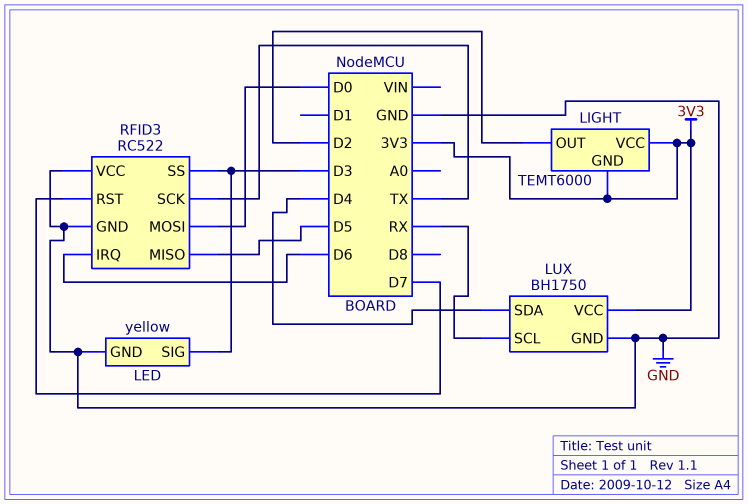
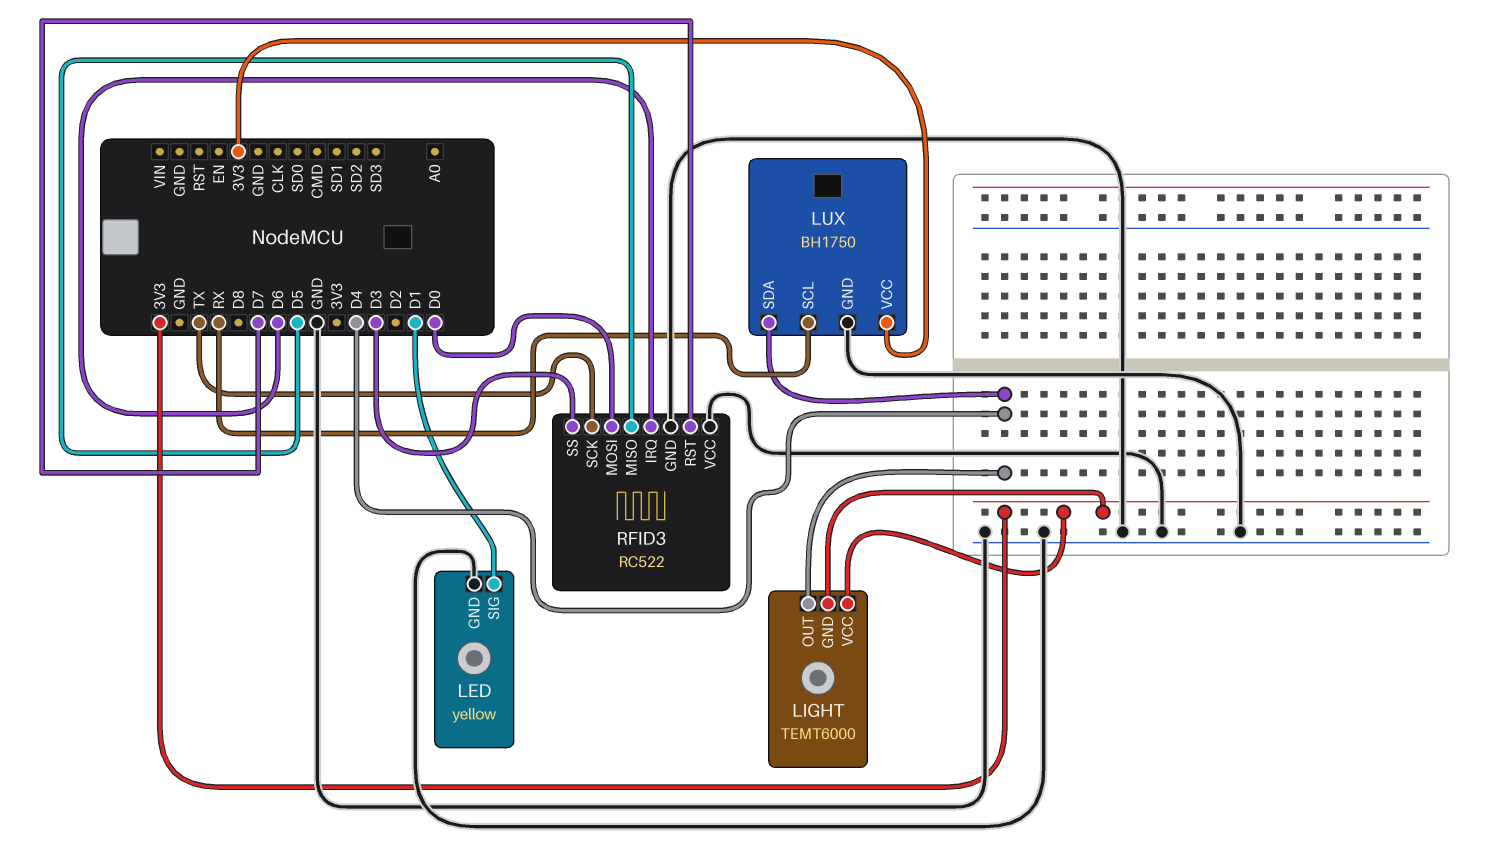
LED pin SIG: D3 -> D1
LIGHT pin OUT: D2 -> D4

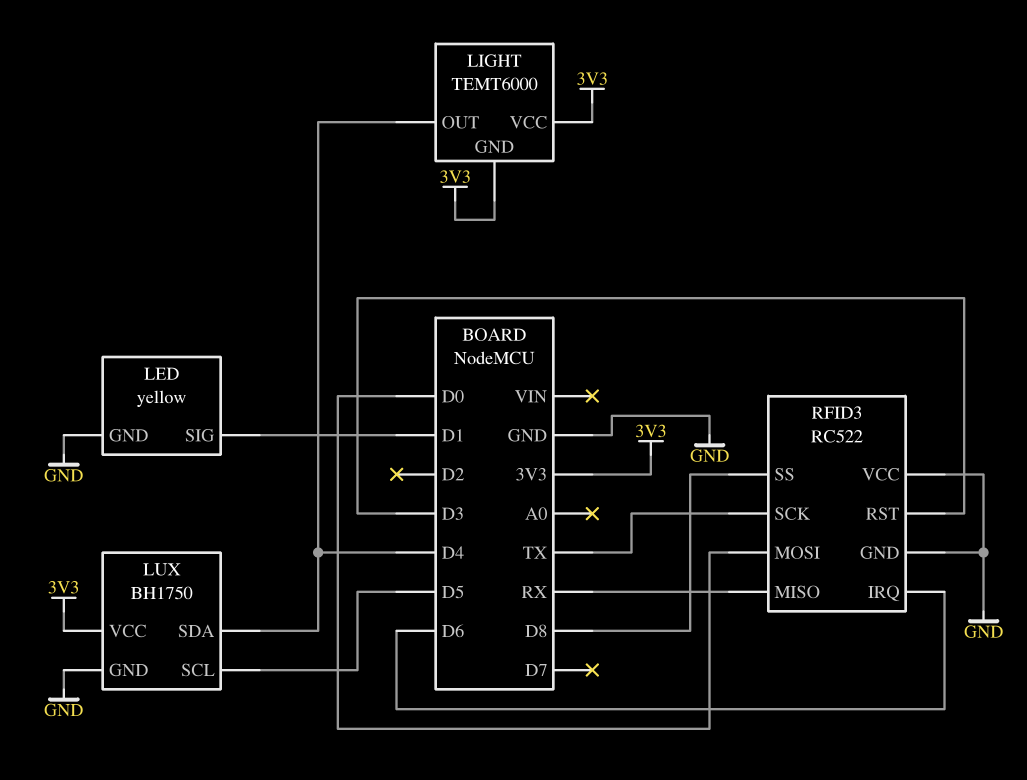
LUX pin SCL: RX -> D5
RFID3 pin MISO: D5 -> RX
RFID3 pin RST: D7 -> D3
RFID3 pin SS: D3 -> D8

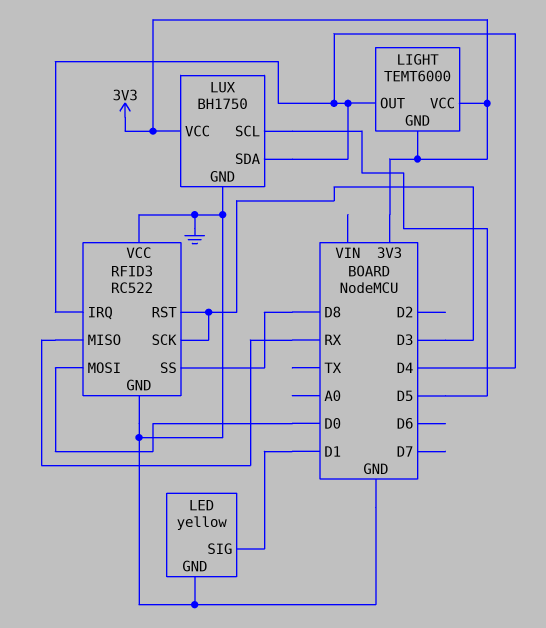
RFID3 pin IRQ: D6 -> D4
RFID3 pin SCK: TX -> D3

